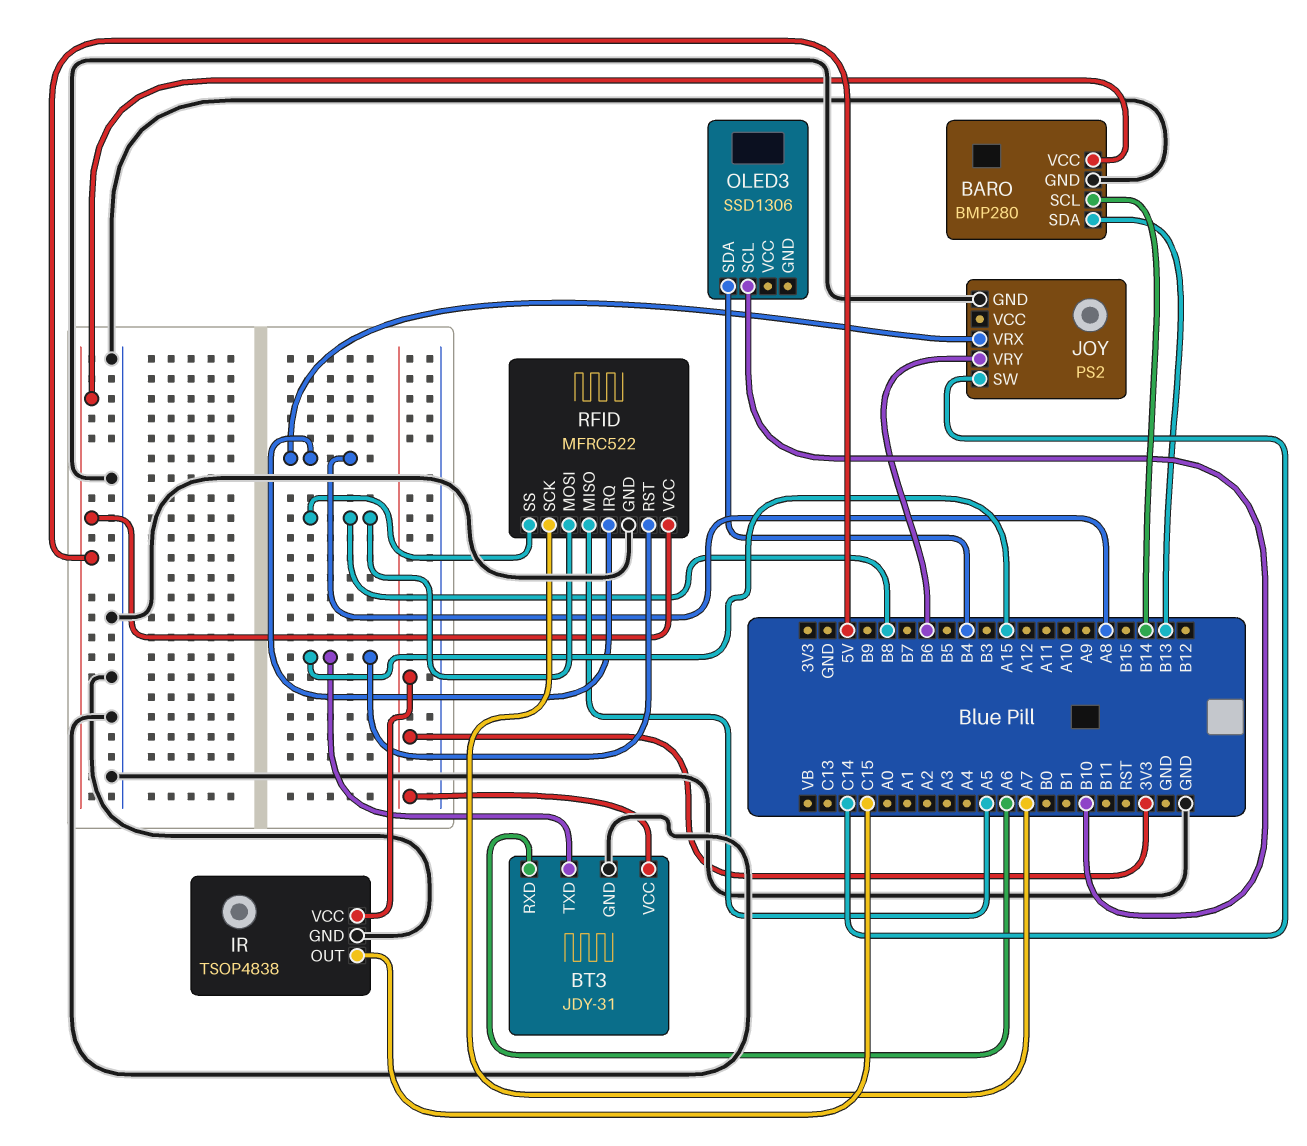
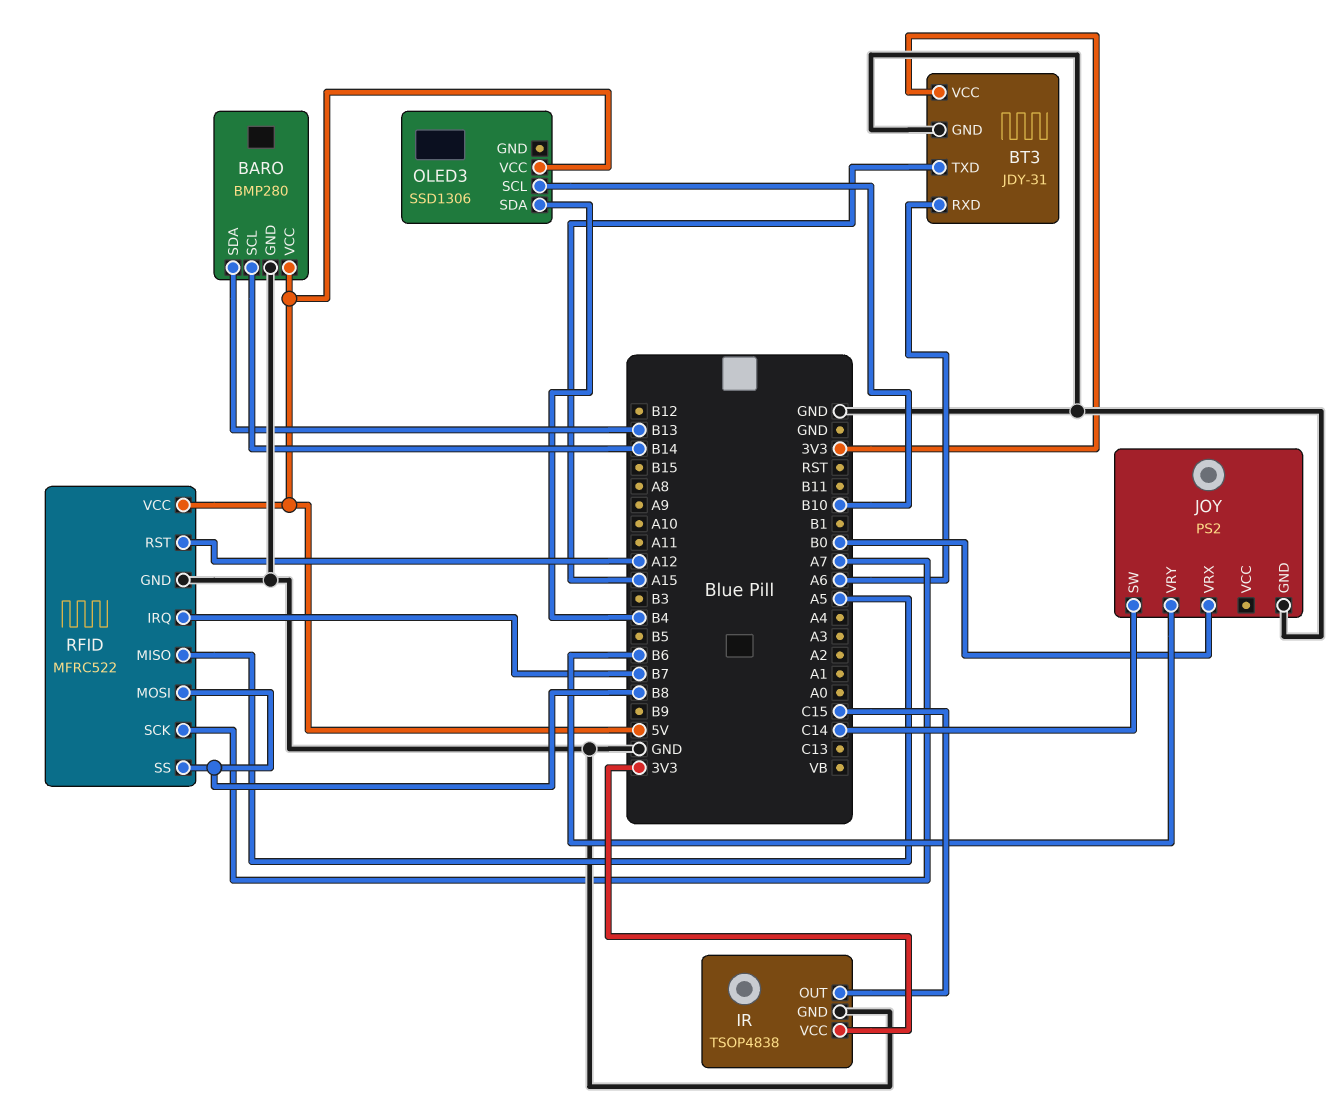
JOY pin VRX: A8 -> B0
OLED3 pin VCC: none -> 5V
RFID pin IRQ: A8 -> B7
RFID pin RST: A15 -> A12

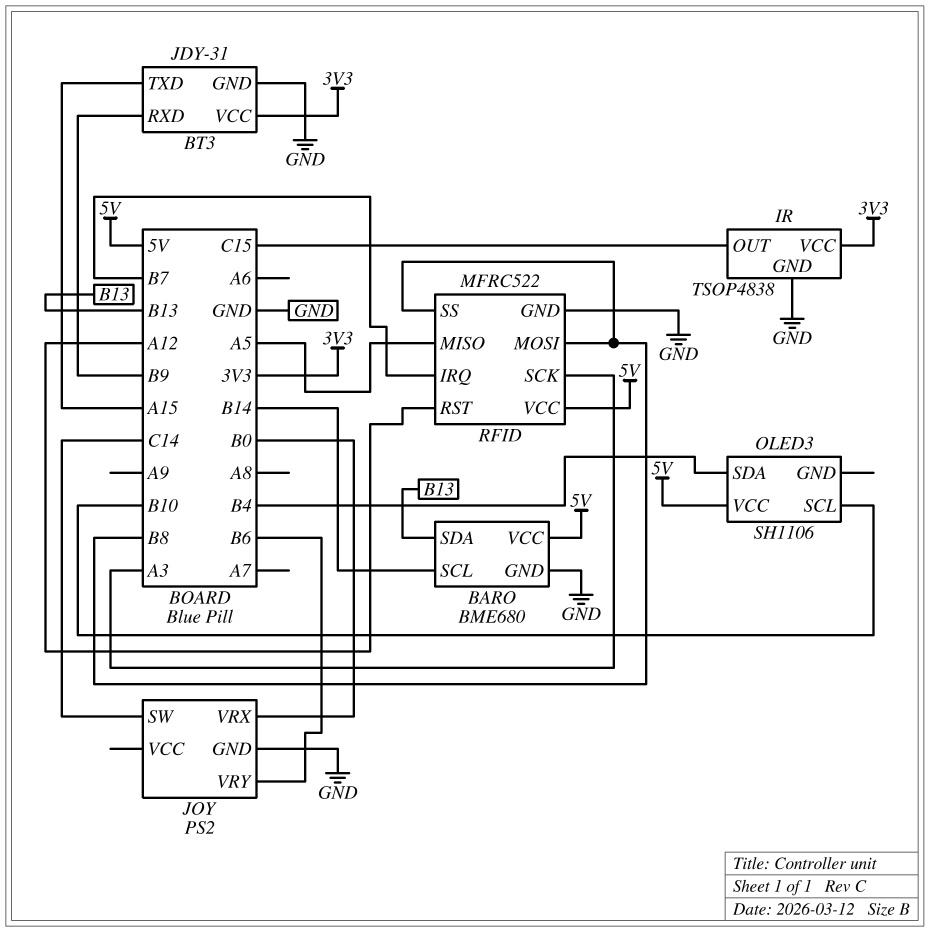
BARO: BMP280 -> BME680
BT3 pin RXD: A6 -> B9
OLED3: SSD1306 -> SH1106
RFID pin SCK: A7 -> A3

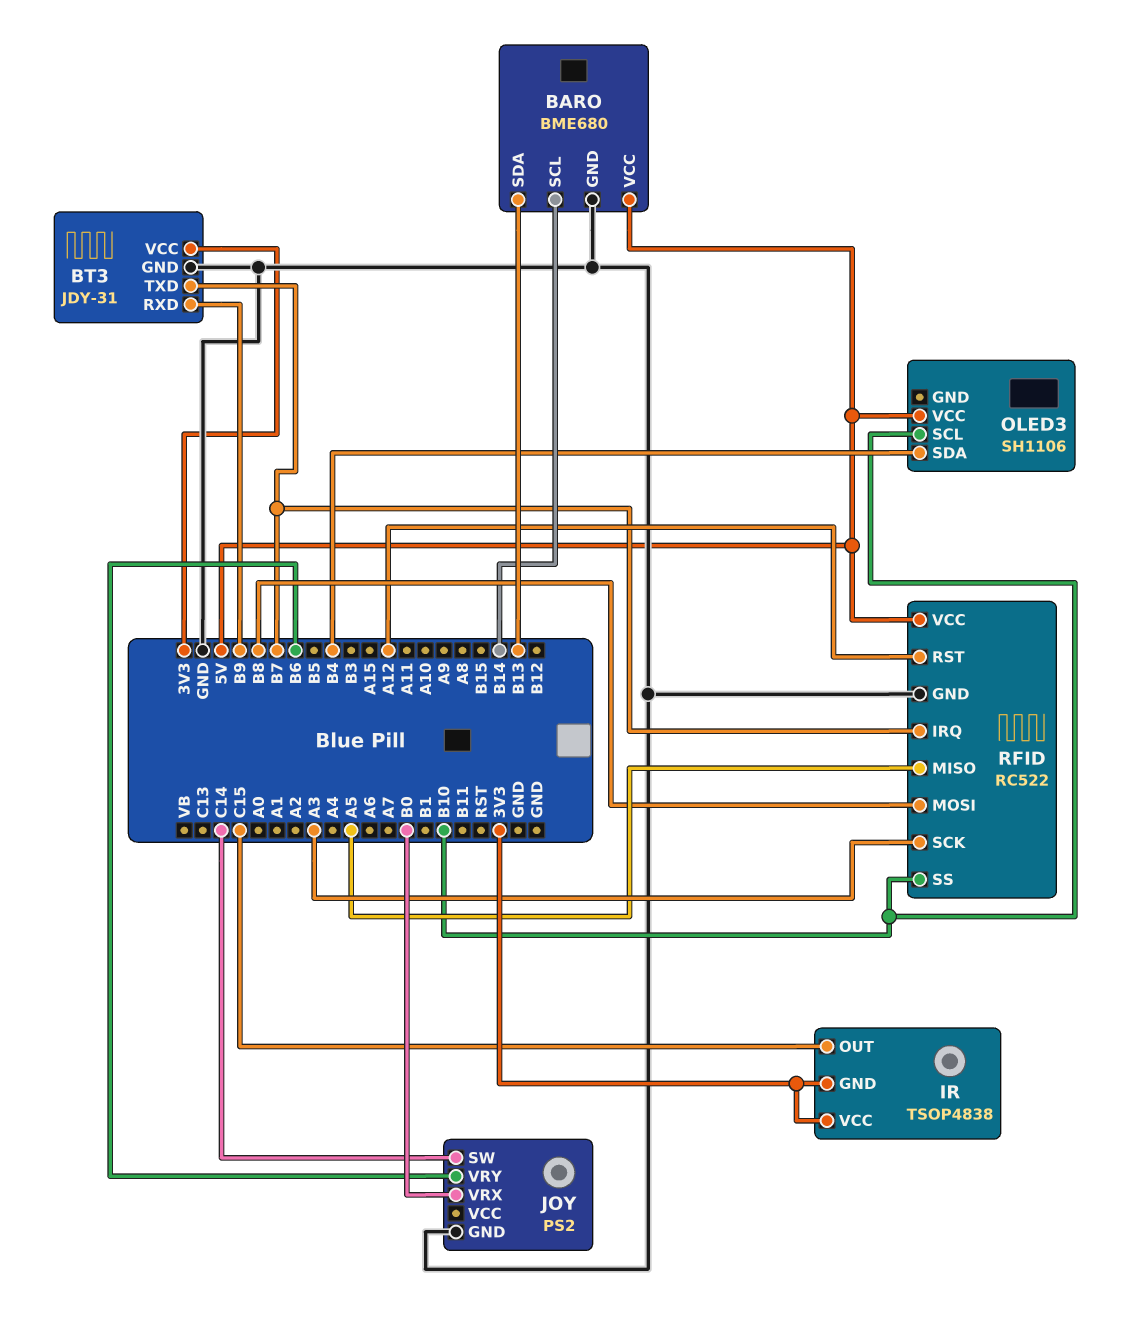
BT3 pin TXD: A15 -> B7
IR pin GND: GND -> 3V3
RFID: MFRC522 -> RC522
RFID pin SS: B8 -> B10

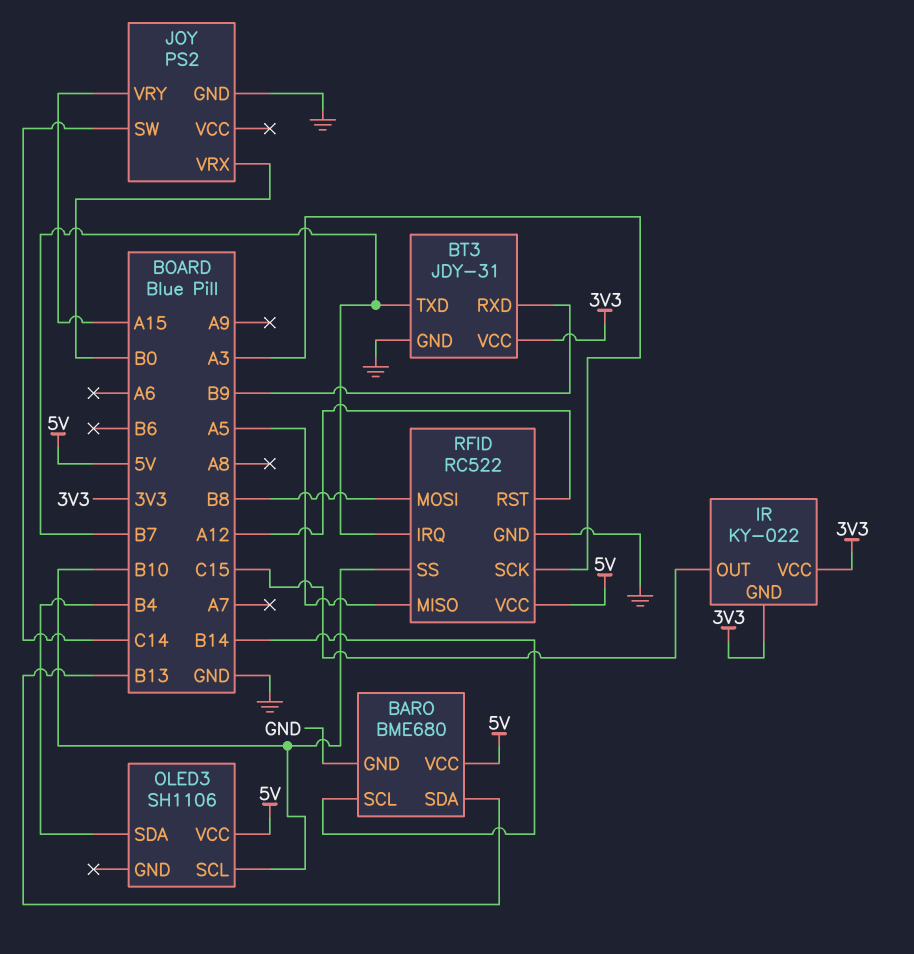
IR: TSOP4838 -> KY-022
JOY pin VRY: B6 -> A15

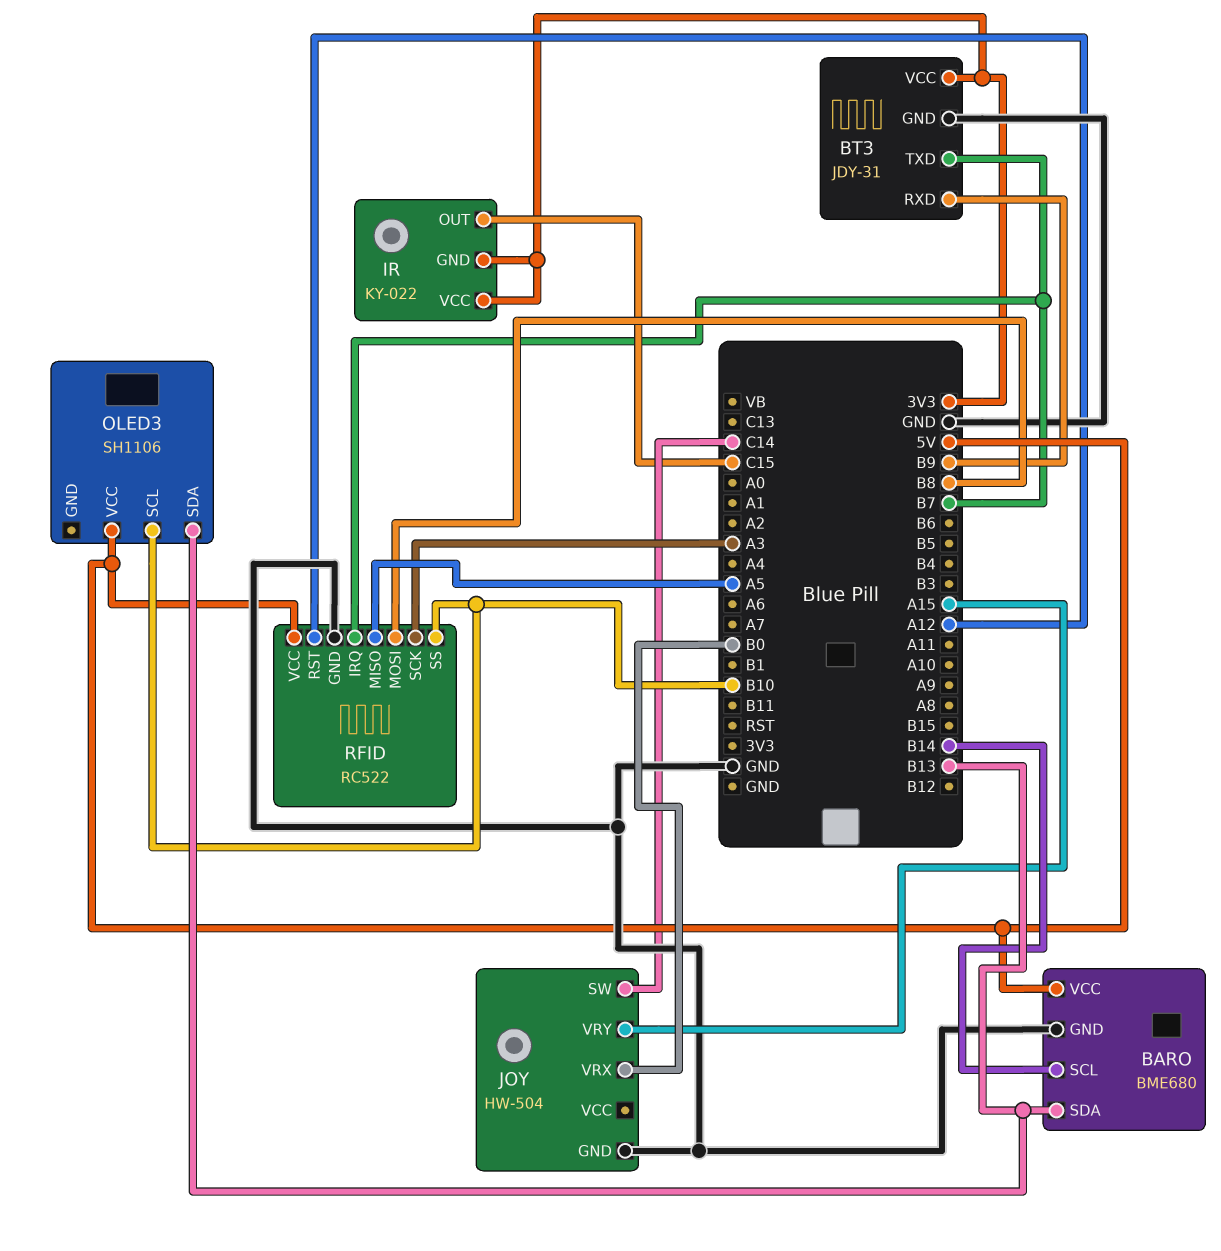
JOY: PS2 -> HW-504
OLED3 pin SDA: B4 -> B13

